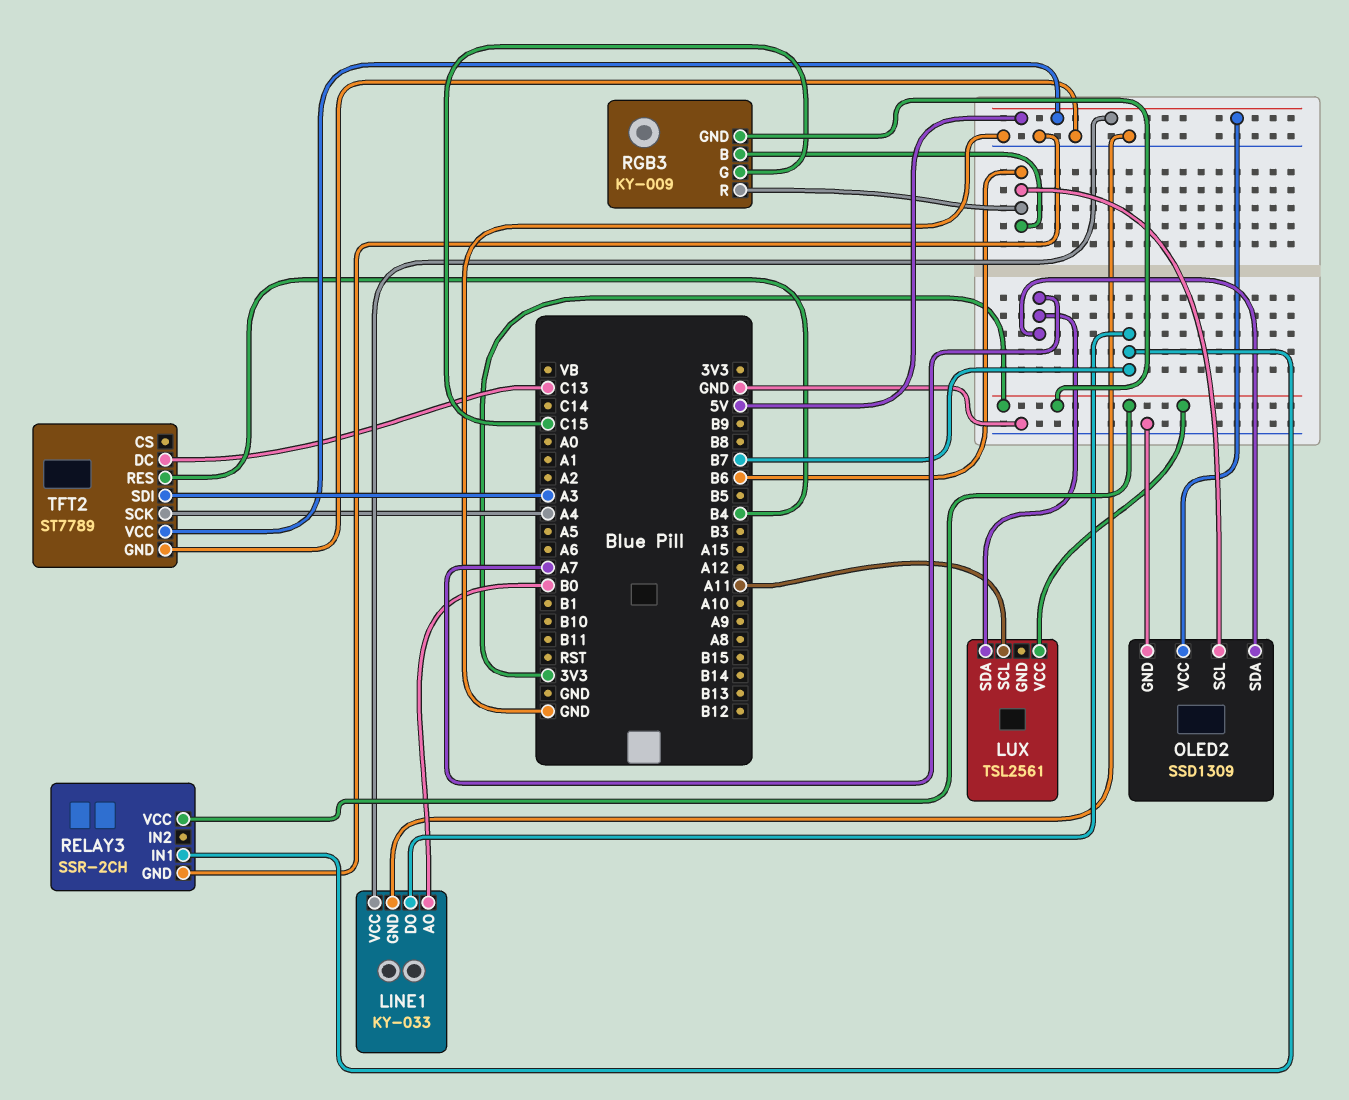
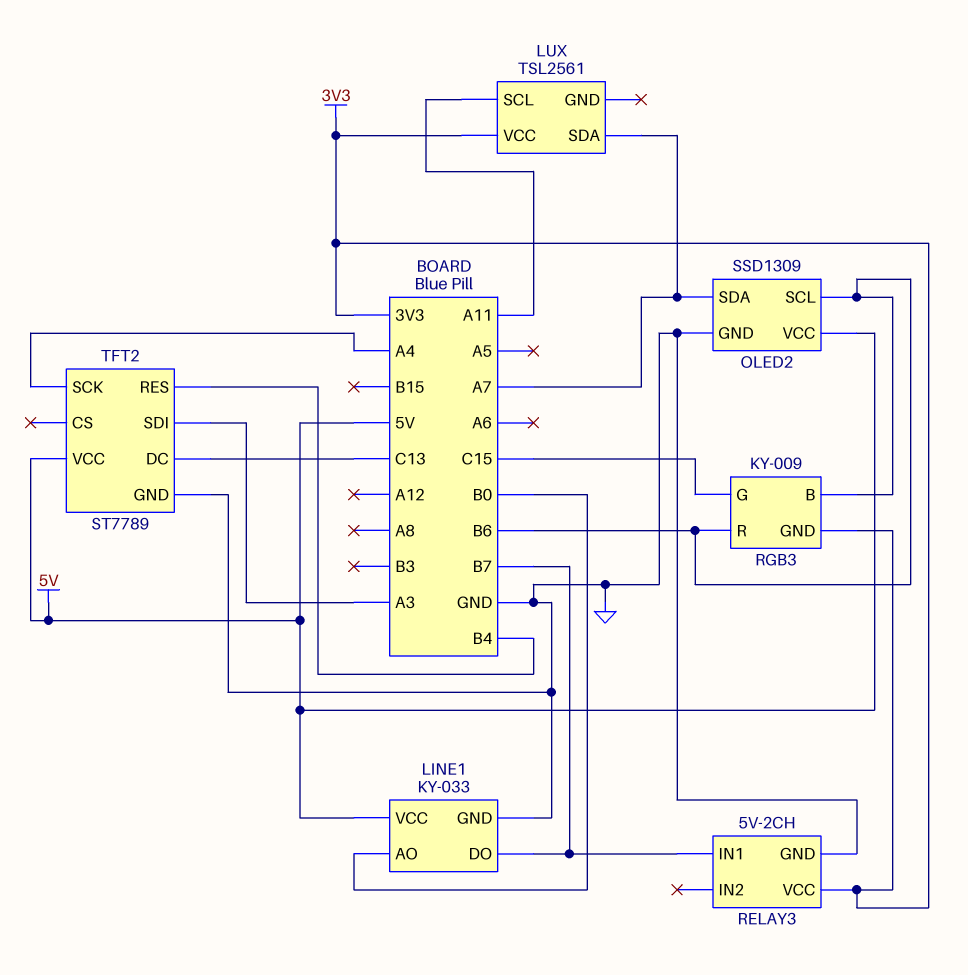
RELAY3: SSR-2CH -> 5V-2CH

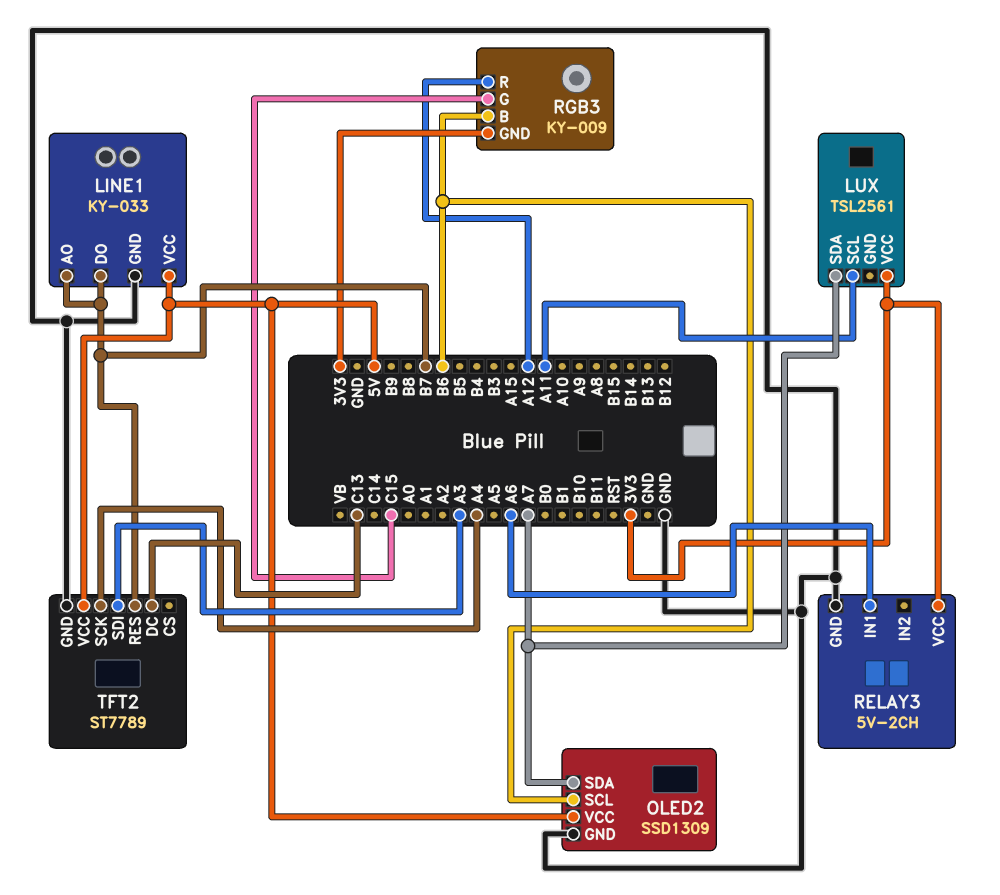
LINE1 pin AO: B0 -> B7
RELAY3 pin IN1: B7 -> A6
RGB3 pin R: B6 -> A12
TFT2 pin RES: B4 -> B7

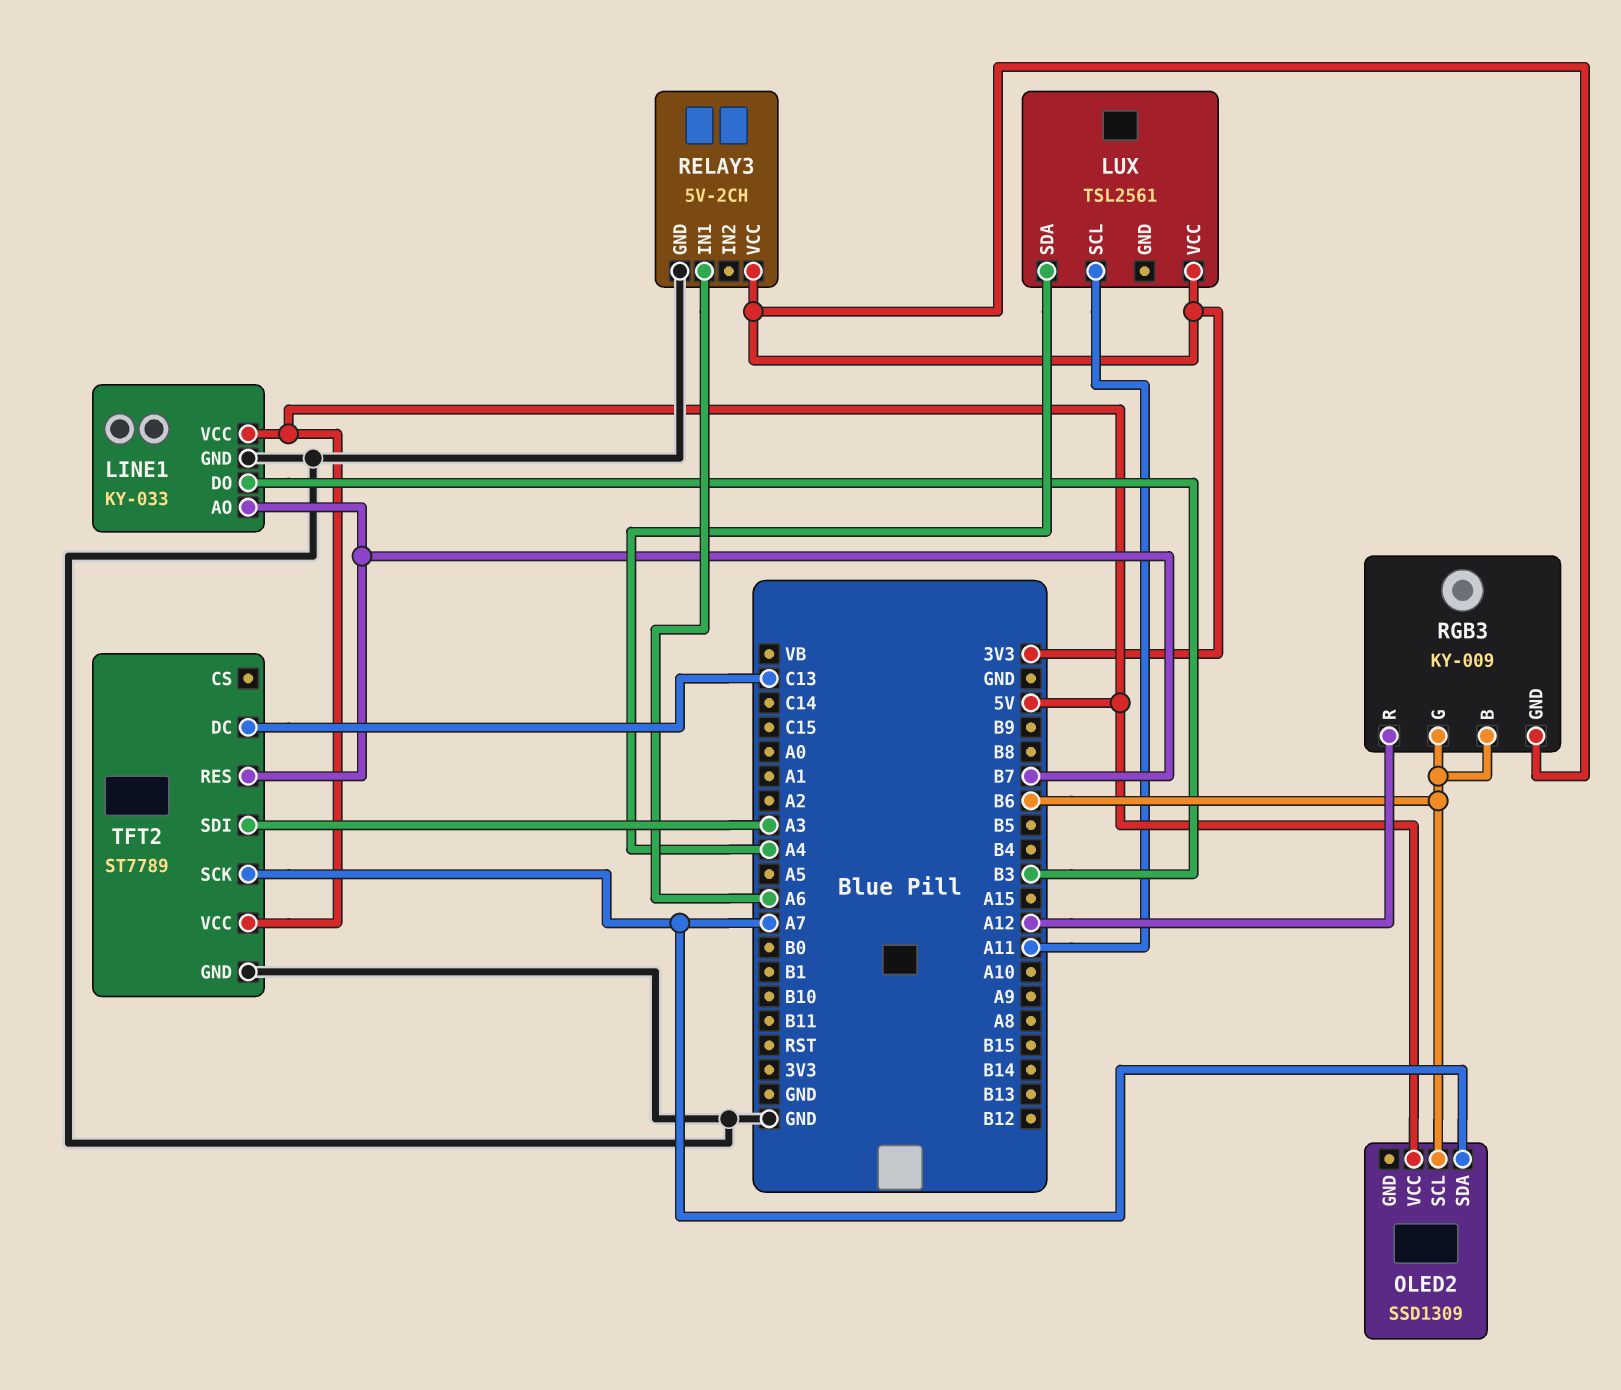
LINE1 pin DO: B7 -> B3
LUX pin SDA: A7 -> A4
OLED2 pin GND: GND -> none
RGB3 pin G: C15 -> B6
TFT2 pin SCK: A4 -> A7

